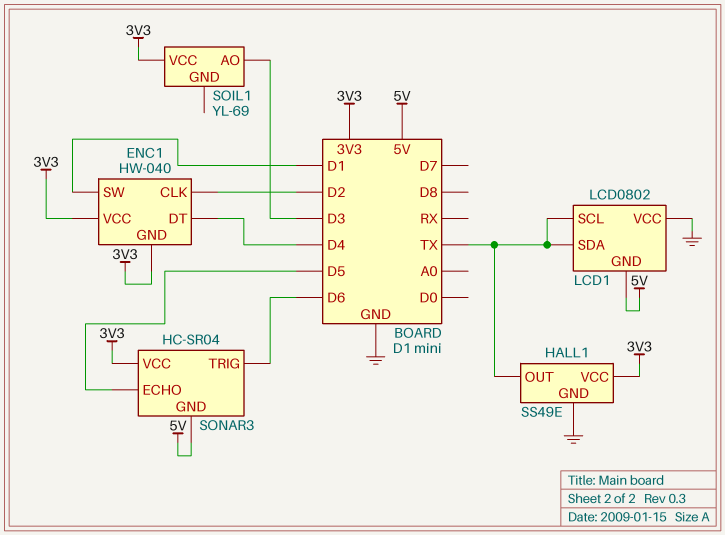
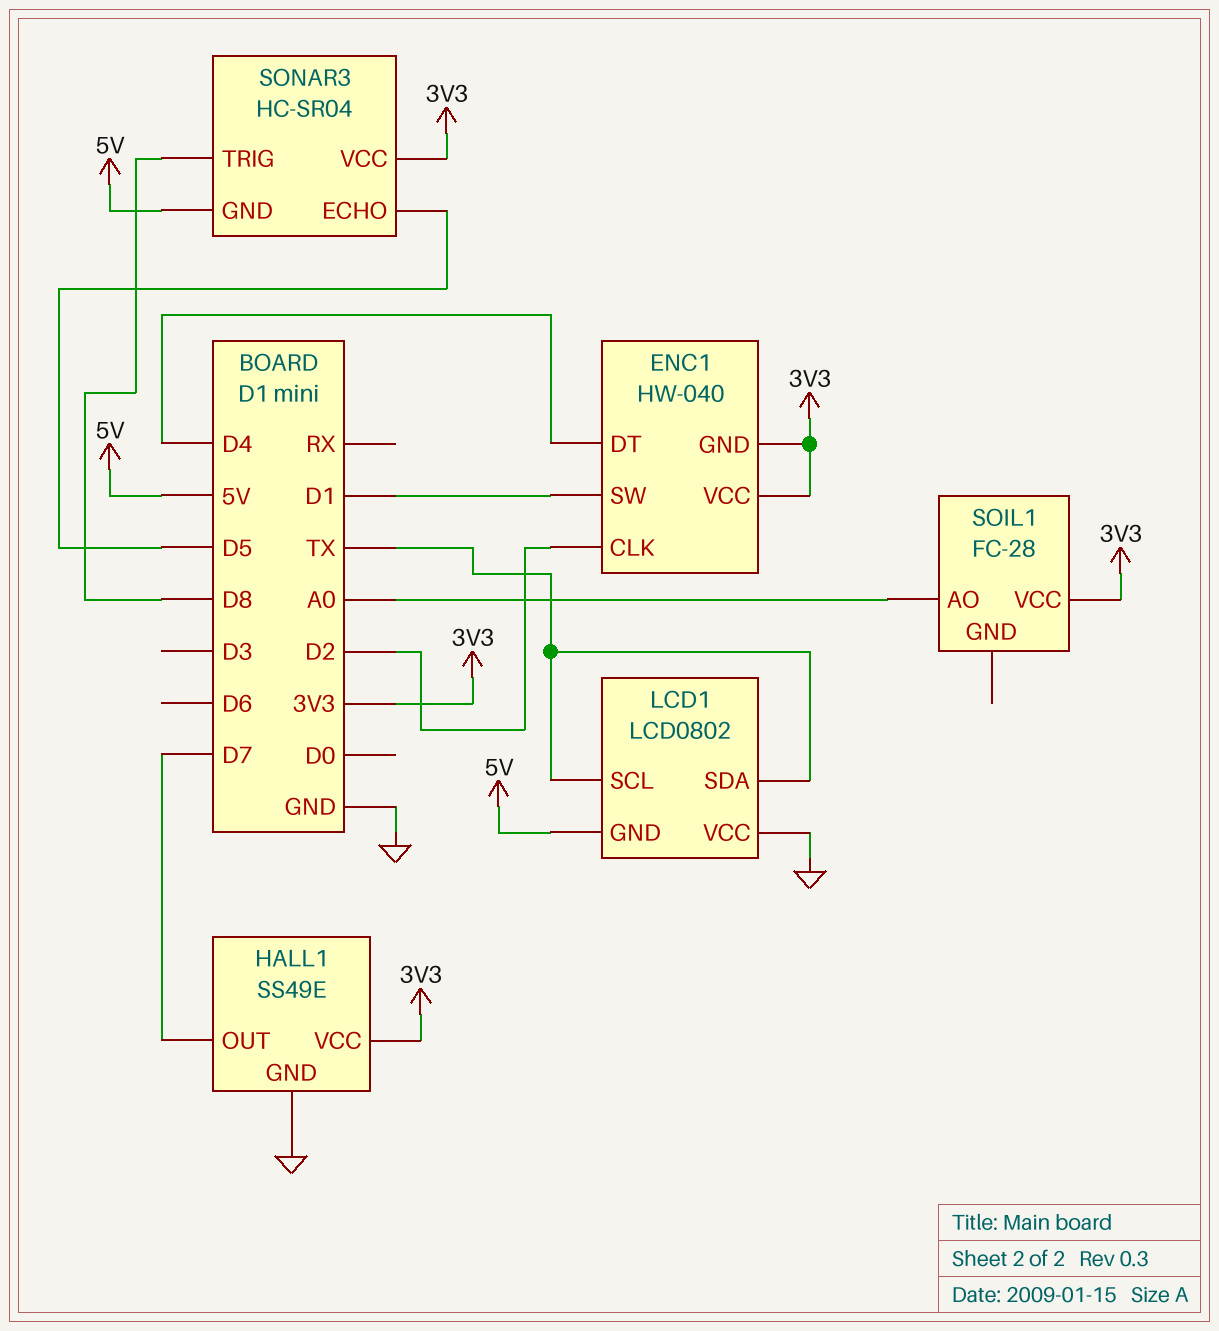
HALL1 pin OUT: TX -> D7
SOIL1: YL-69 -> FC-28
SOIL1 pin AO: D3 -> A0
SONAR3 pin TRIG: D6 -> D8

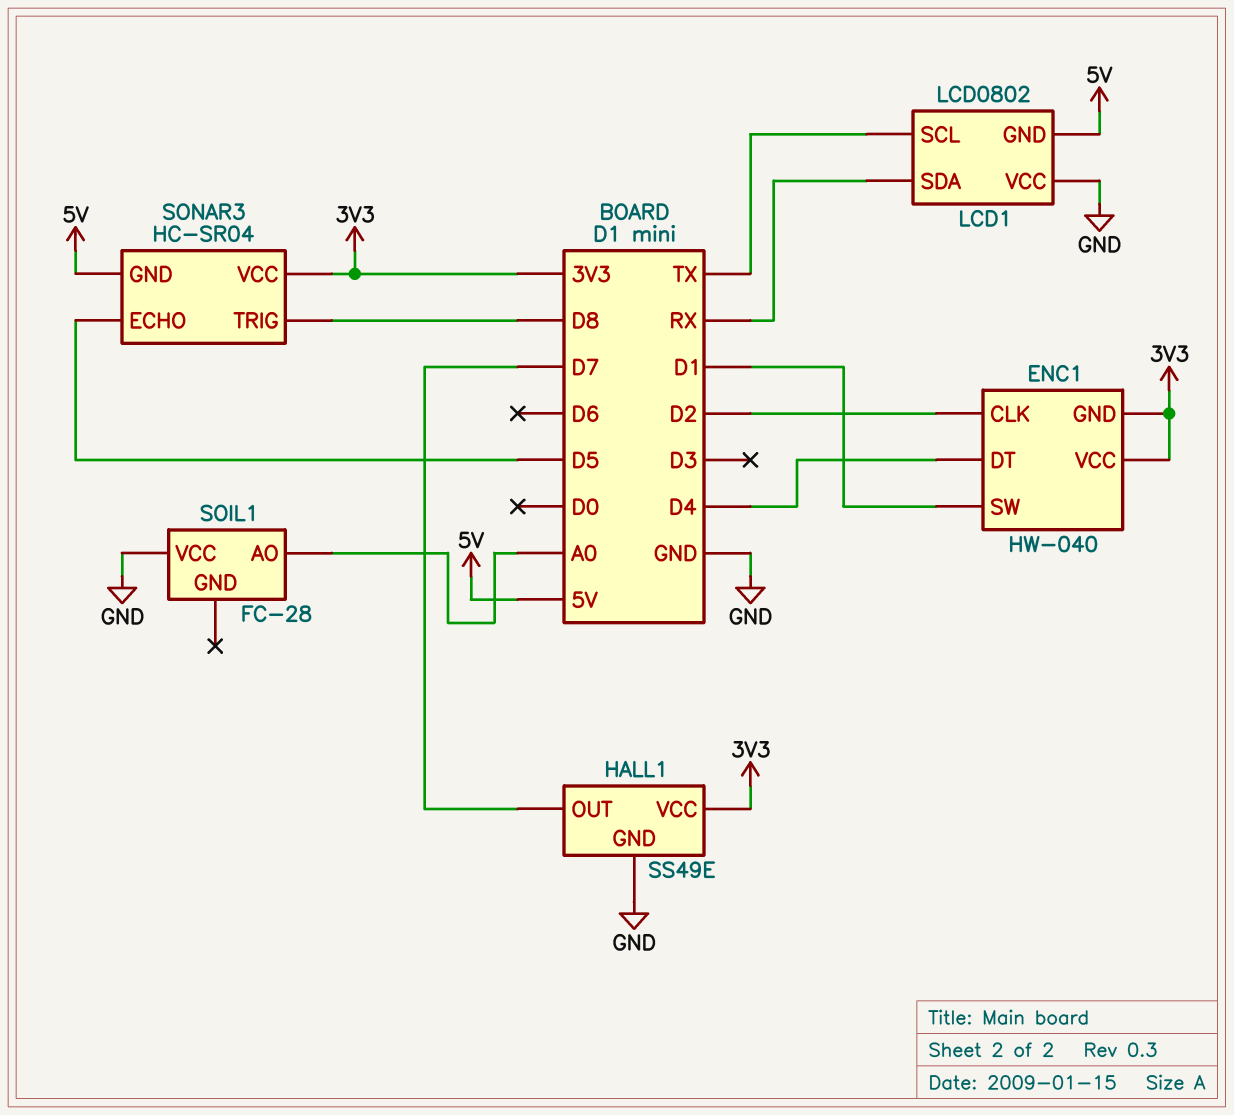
LCD1 pin SDA: TX -> RX
SOIL1 pin VCC: 3V3 -> GND

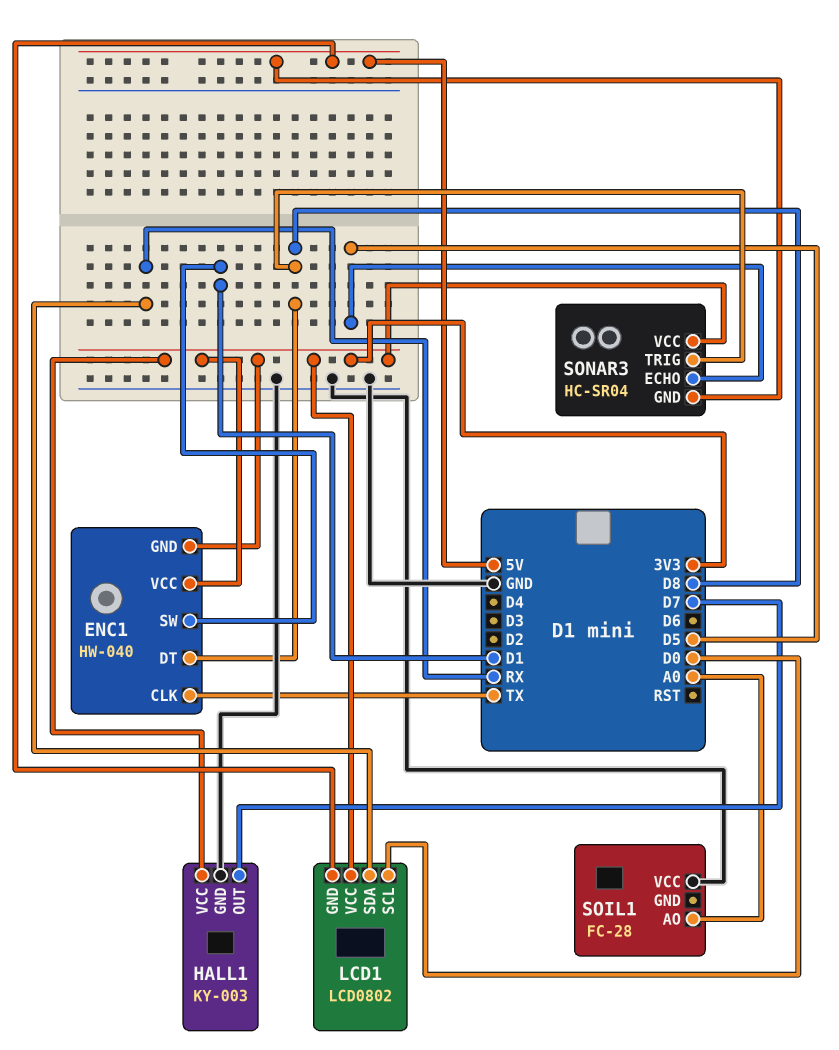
ENC1 pin CLK: D2 -> TX
ENC1 pin DT: D4 -> D8
HALL1: SS49E -> KY-003
LCD1 pin SCL: TX -> D0
LCD1 pin VCC: GND -> 3V3

